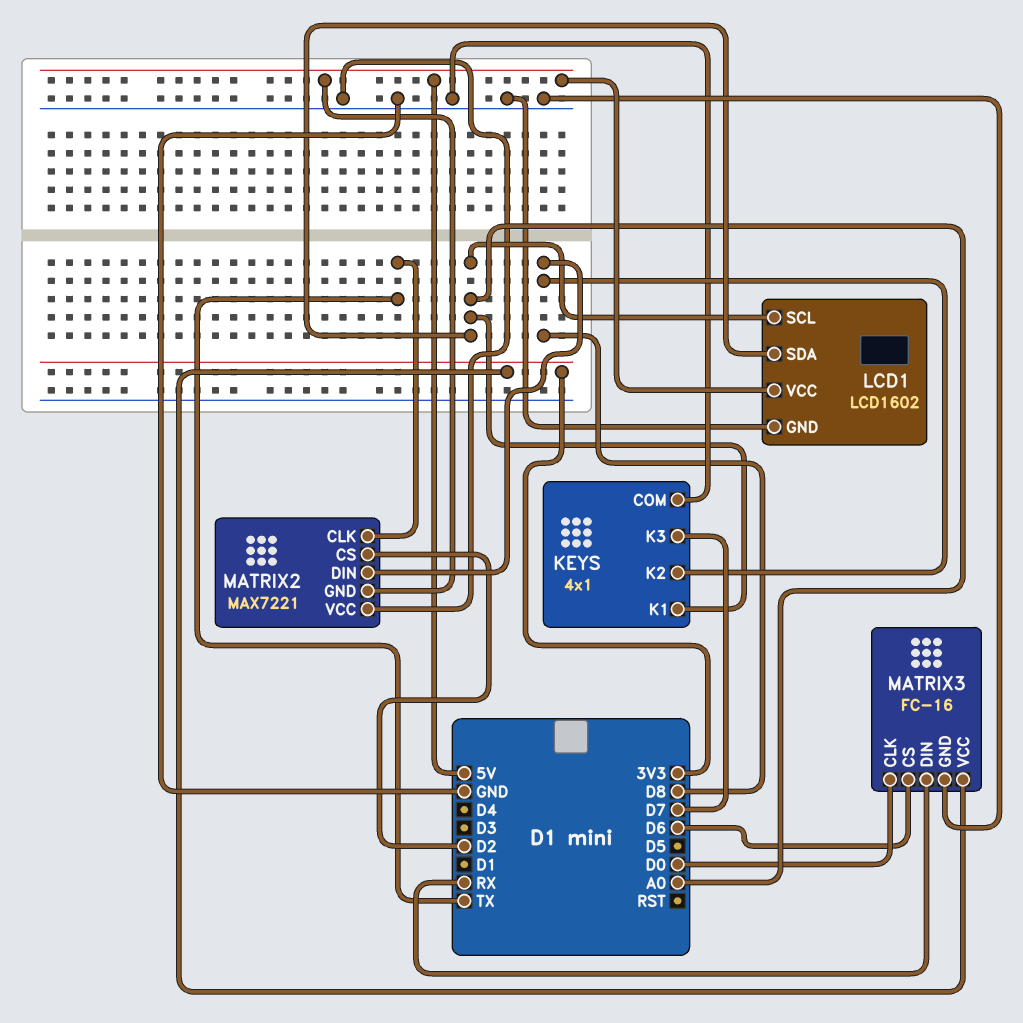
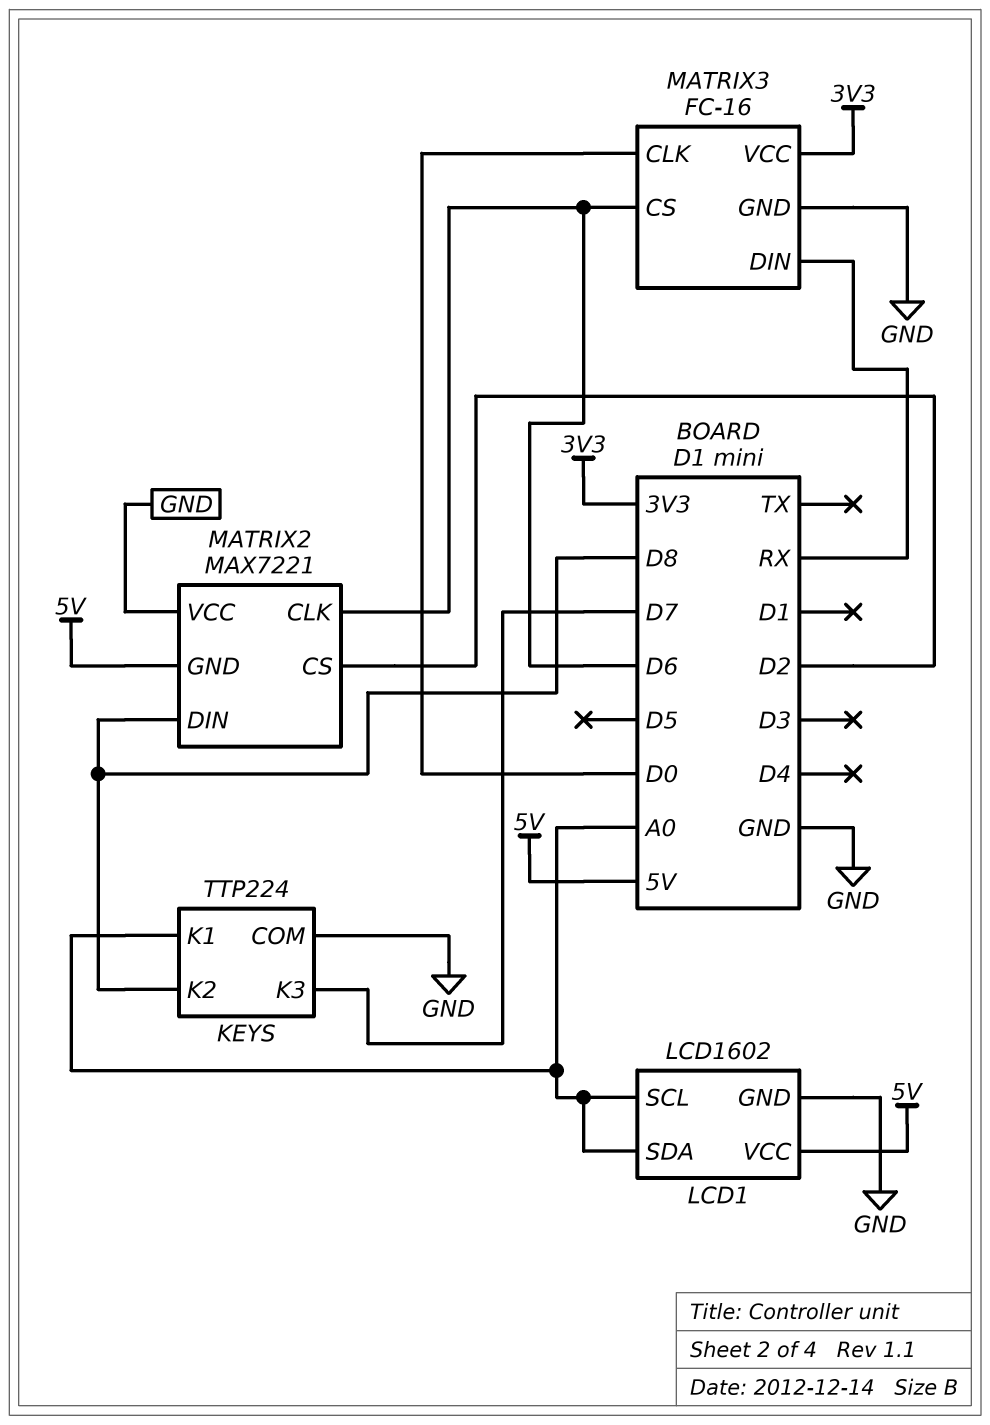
KEYS: 4x1 -> TTP224
MATRIX2 pin CLK: TX -> D6

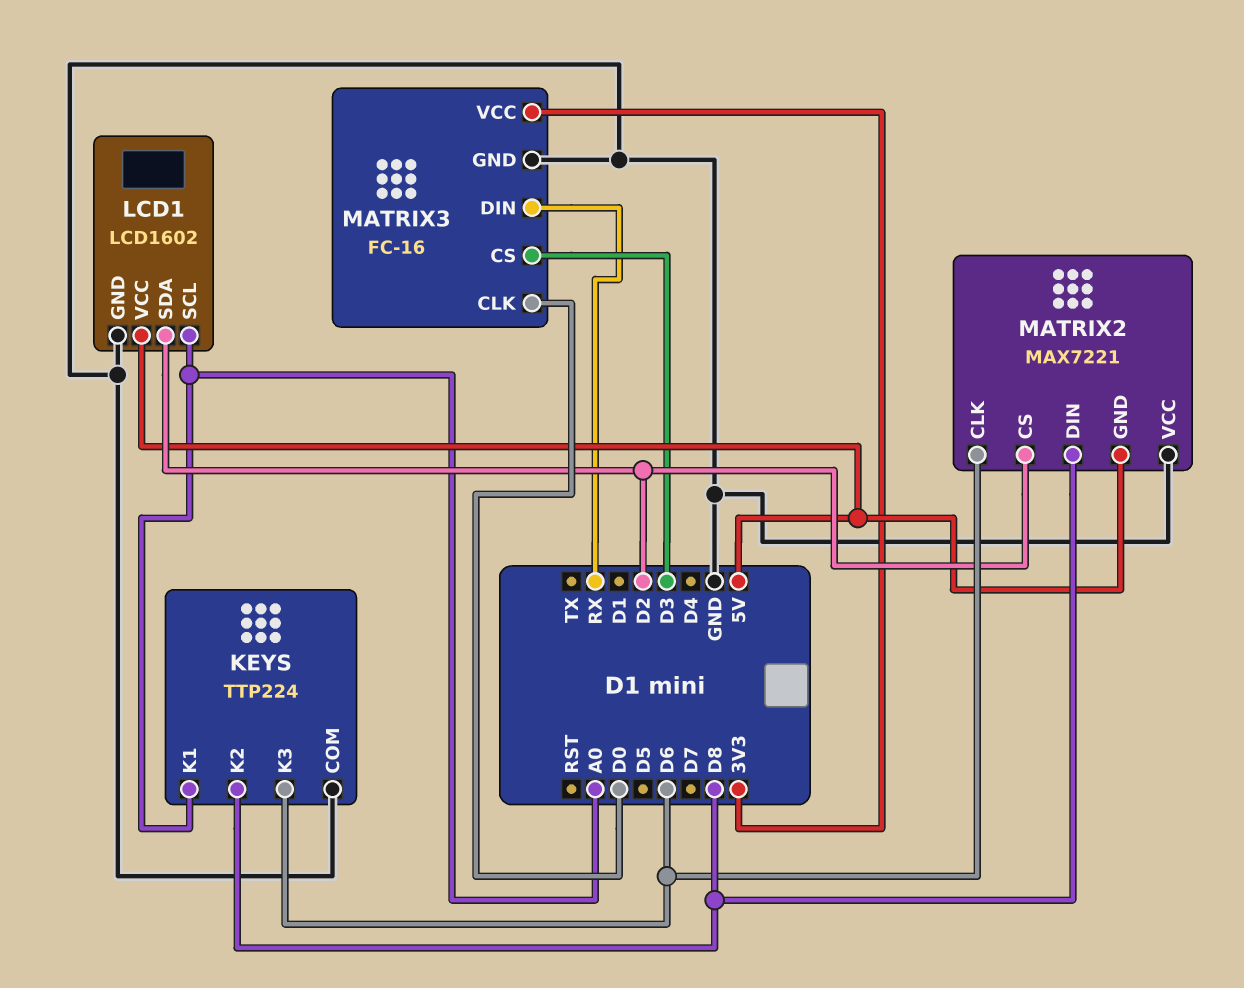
KEYS pin K3: D7 -> D6
LCD1 pin SDA: A0 -> D2
MATRIX3 pin CS: D6 -> D3

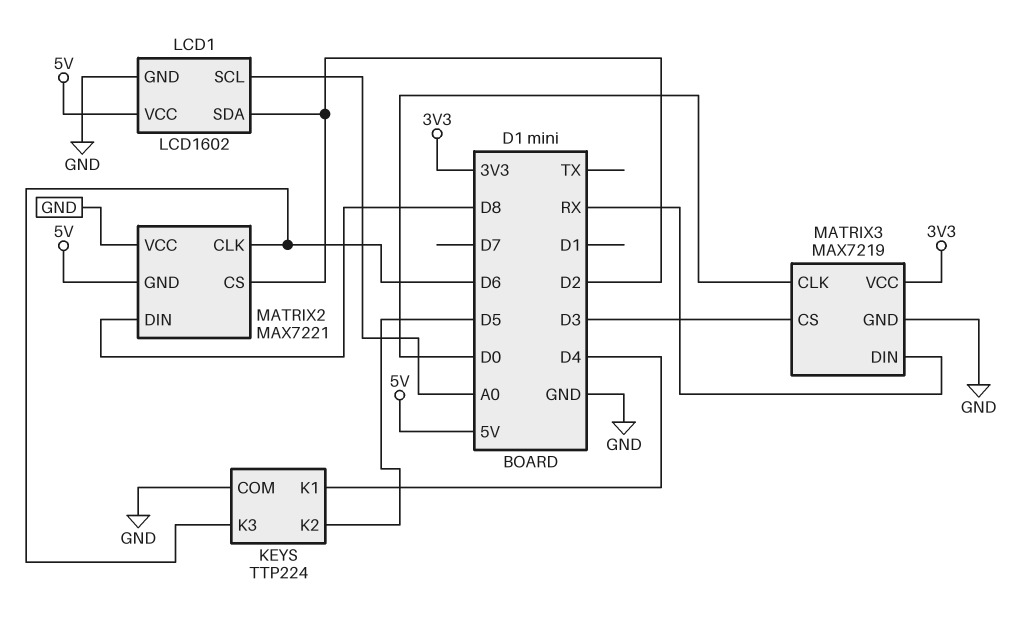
KEYS pin K1: A0 -> D4
KEYS pin K2: D8 -> D5
MATRIX3: FC-16 -> MAX7219

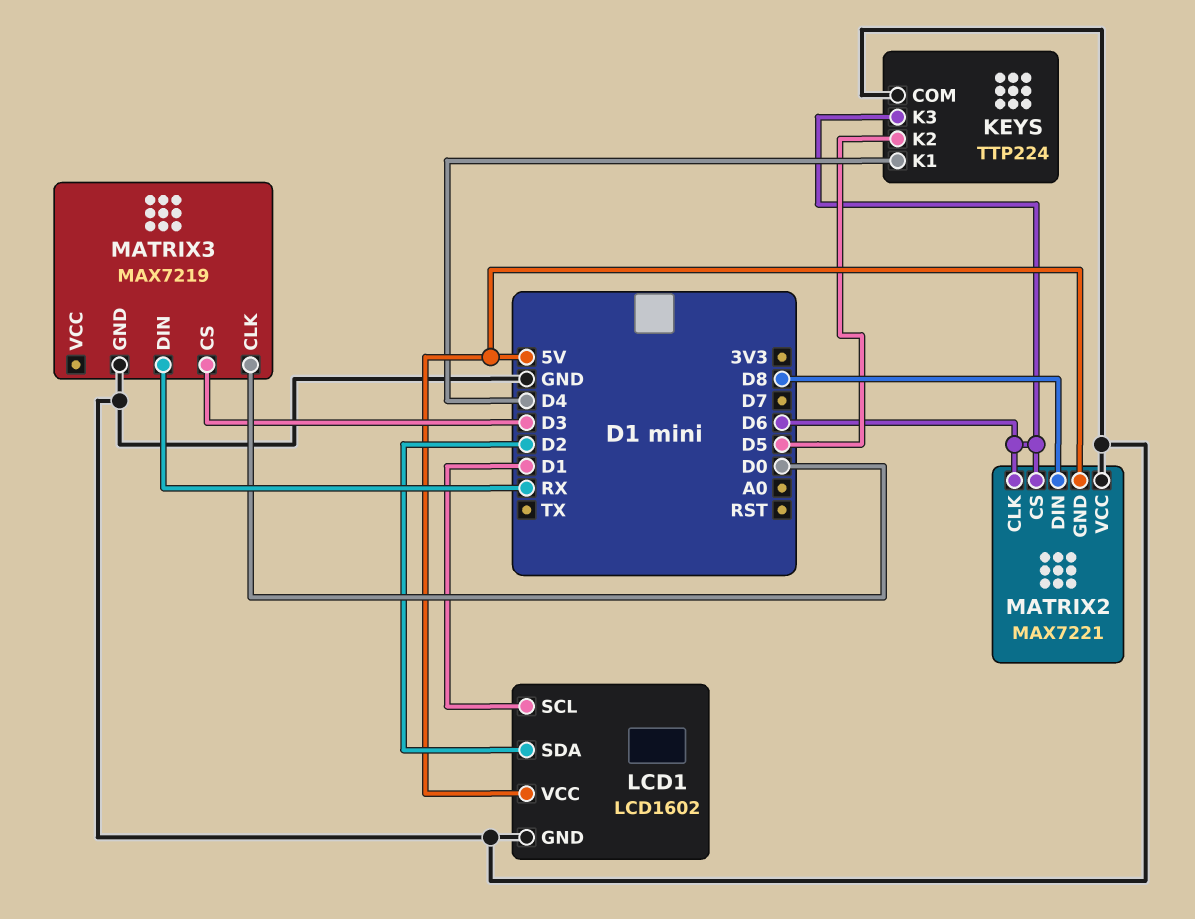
LCD1 pin SCL: A0 -> D1
MATRIX2 pin CS: D2 -> D6
MATRIX3 pin VCC: 3V3 -> none

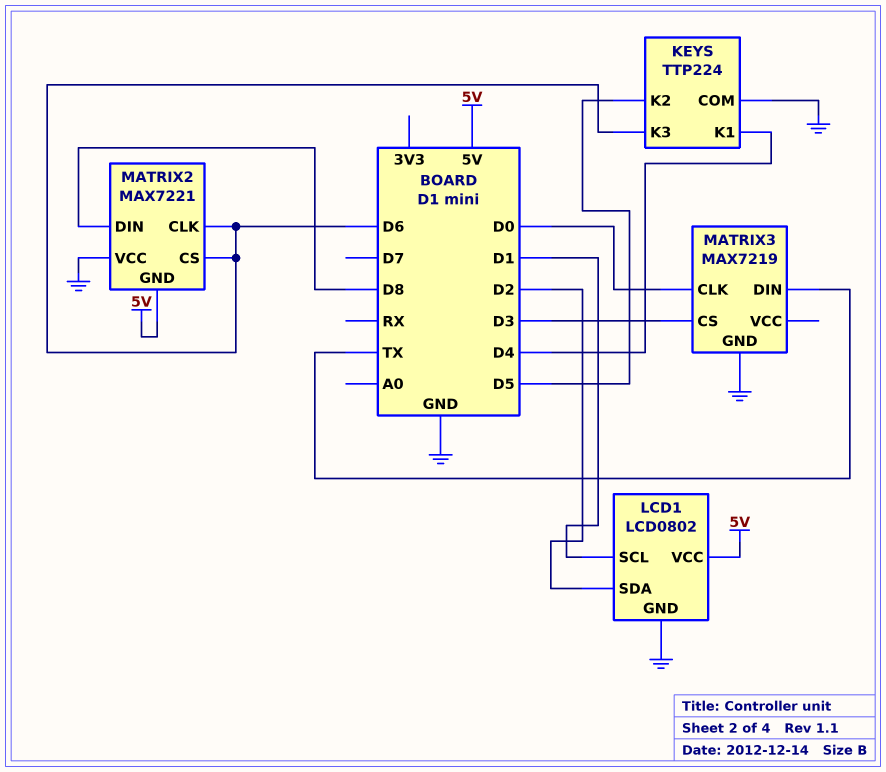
LCD1: LCD1602 -> LCD0802
MATRIX3 pin DIN: RX -> TX

